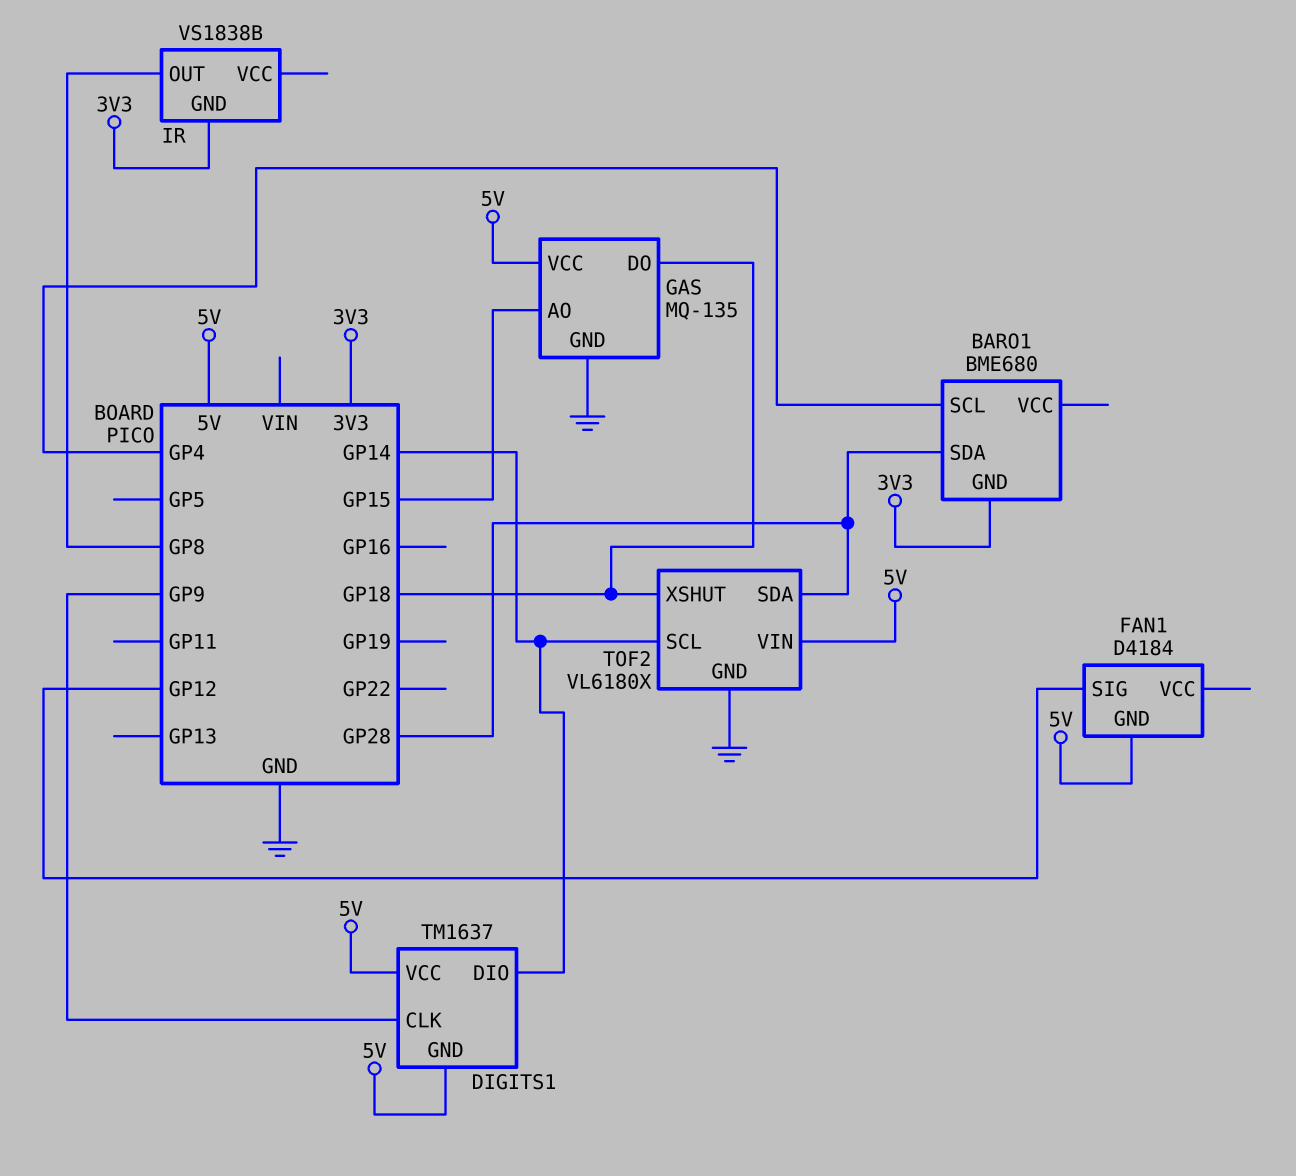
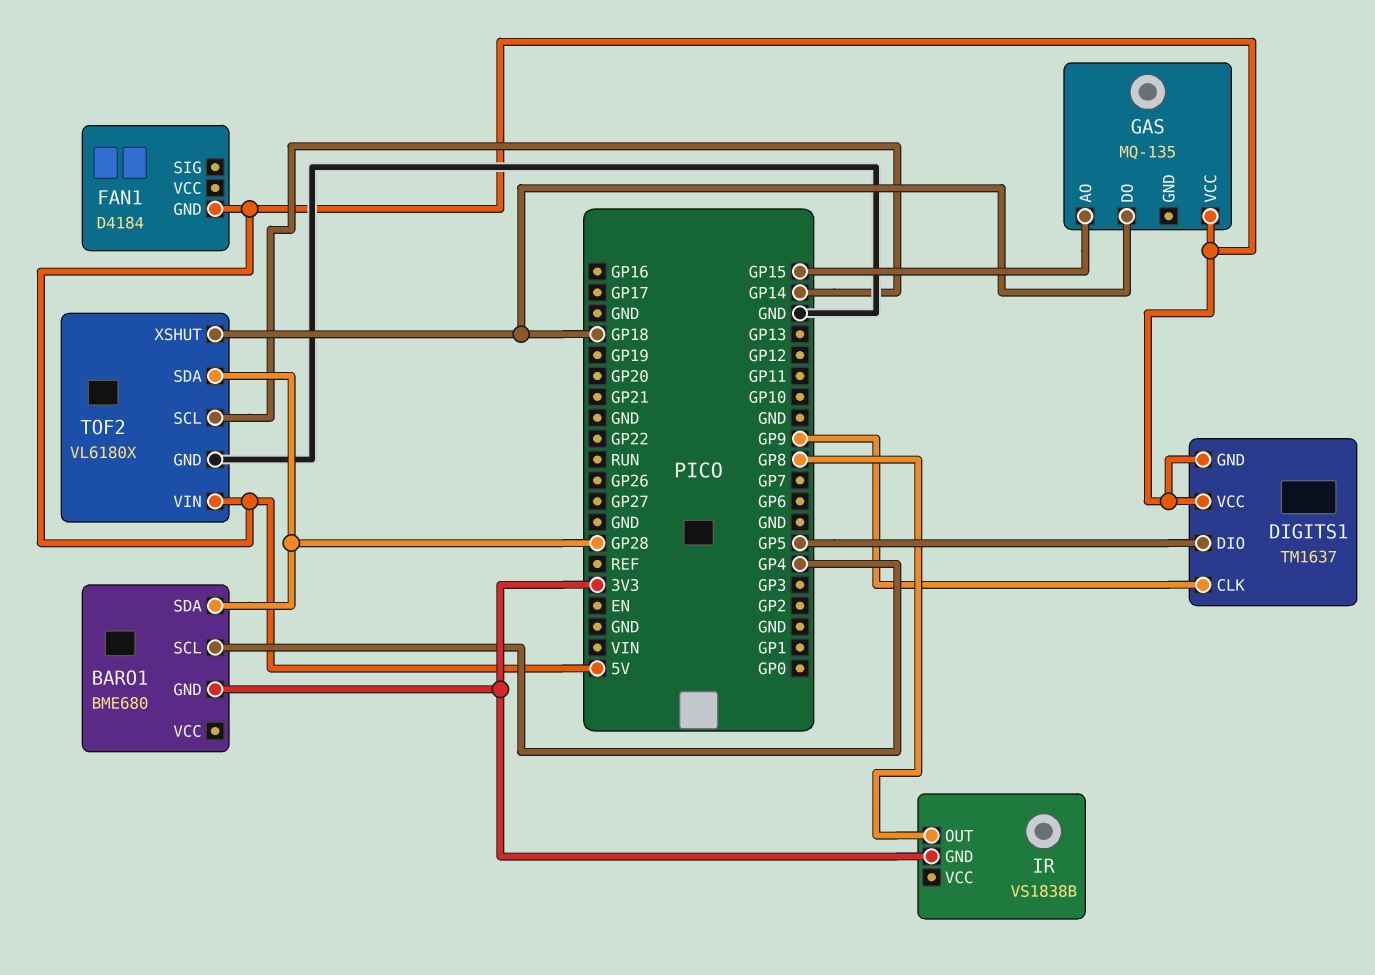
DIGITS1 pin DIO: GP14 -> GP5
FAN1 pin SIG: GP12 -> none
GAS pin GND: GND -> none

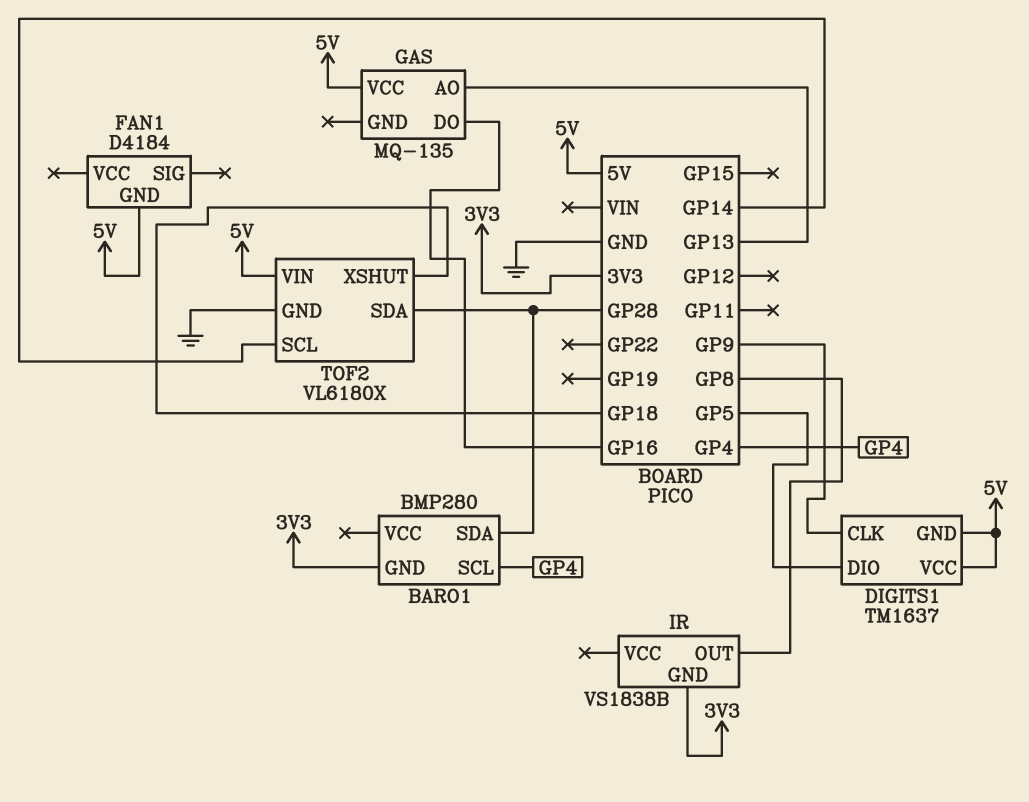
BARO1: BME680 -> BMP280
GAS pin AO: GP15 -> GP13
GAS pin DO: GP18 -> GP16

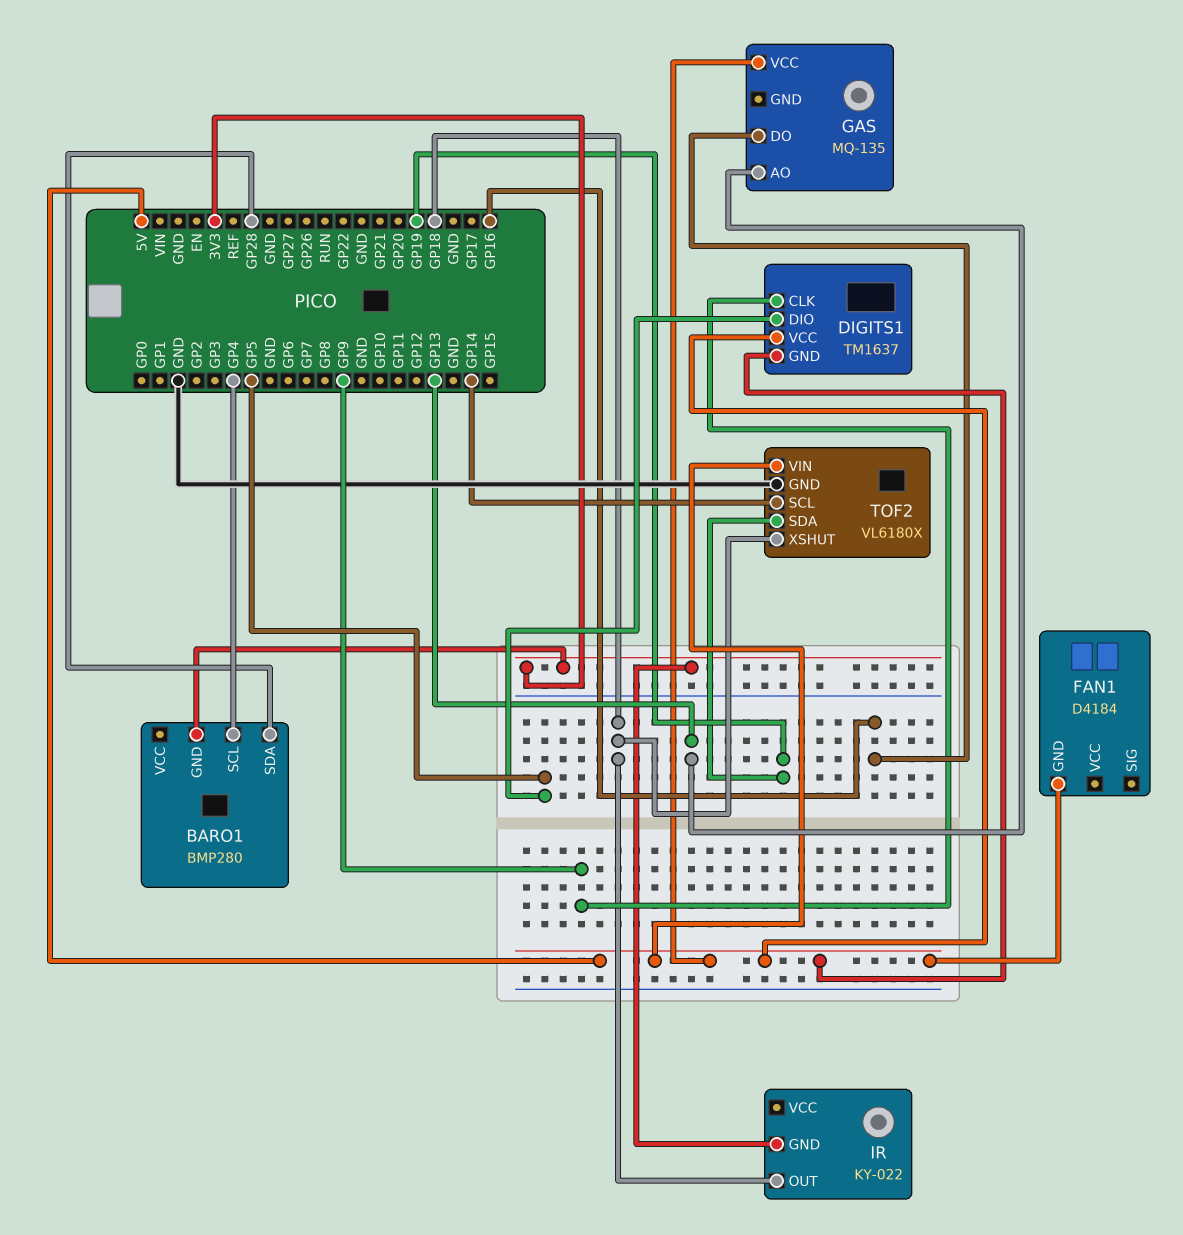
IR: VS1838B -> KY-022
IR pin OUT: GP8 -> GP18
TOF2 pin SDA: GP28 -> GP19

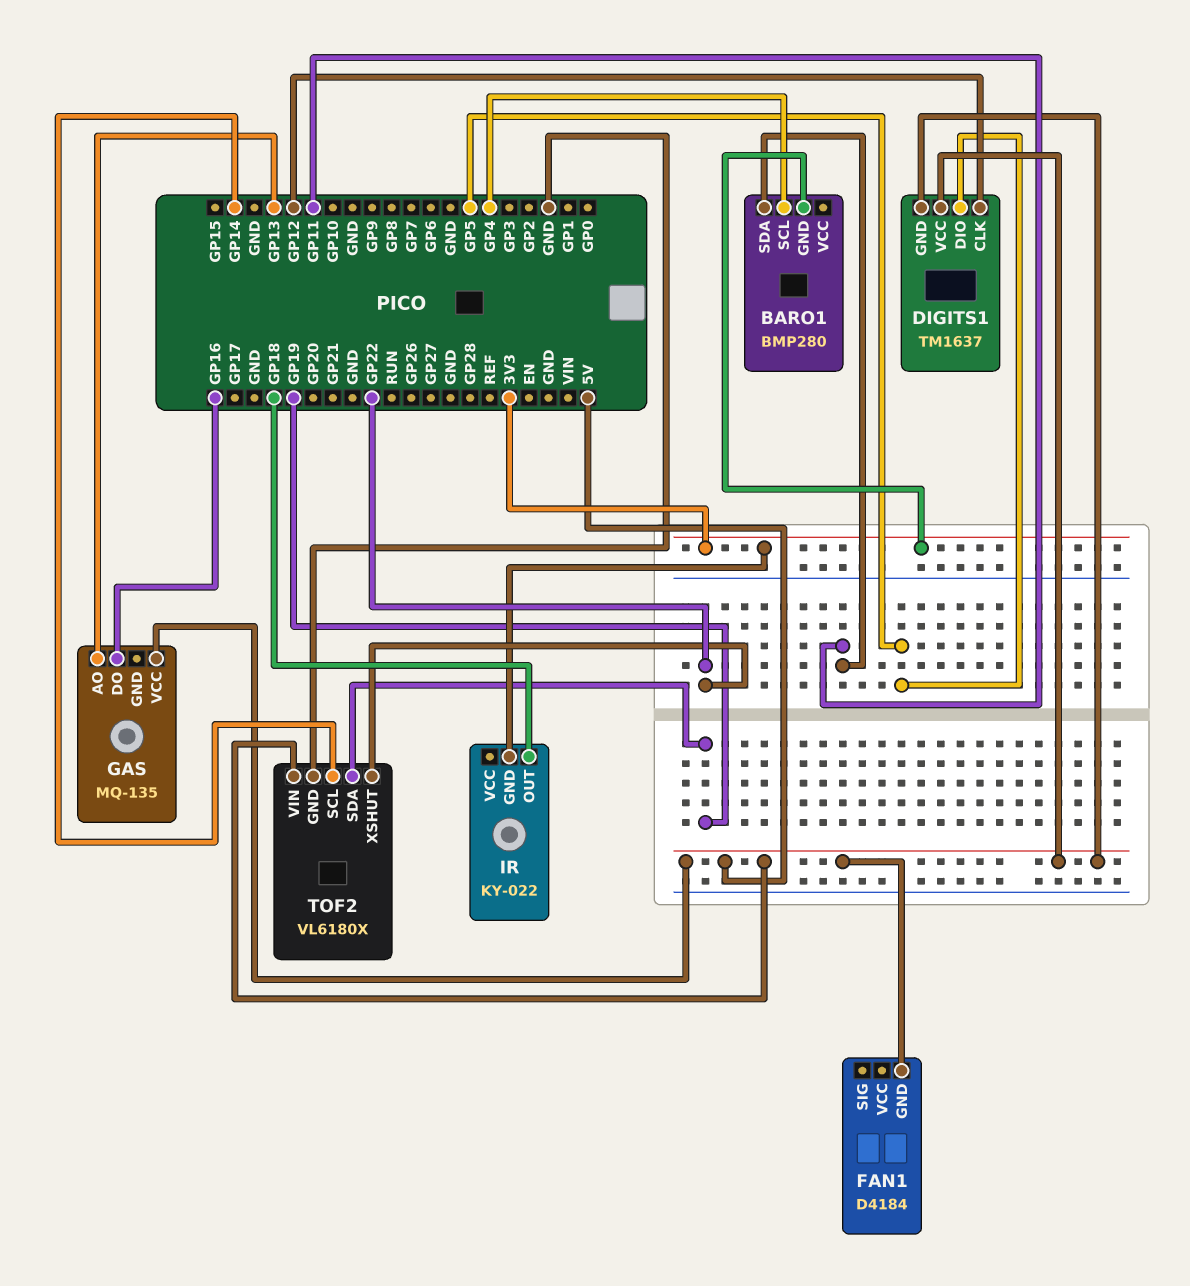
BARO1 pin SDA: GP28 -> GP11
DIGITS1 pin CLK: GP9 -> GP12
TOF2 pin XSHUT: GP18 -> GP22

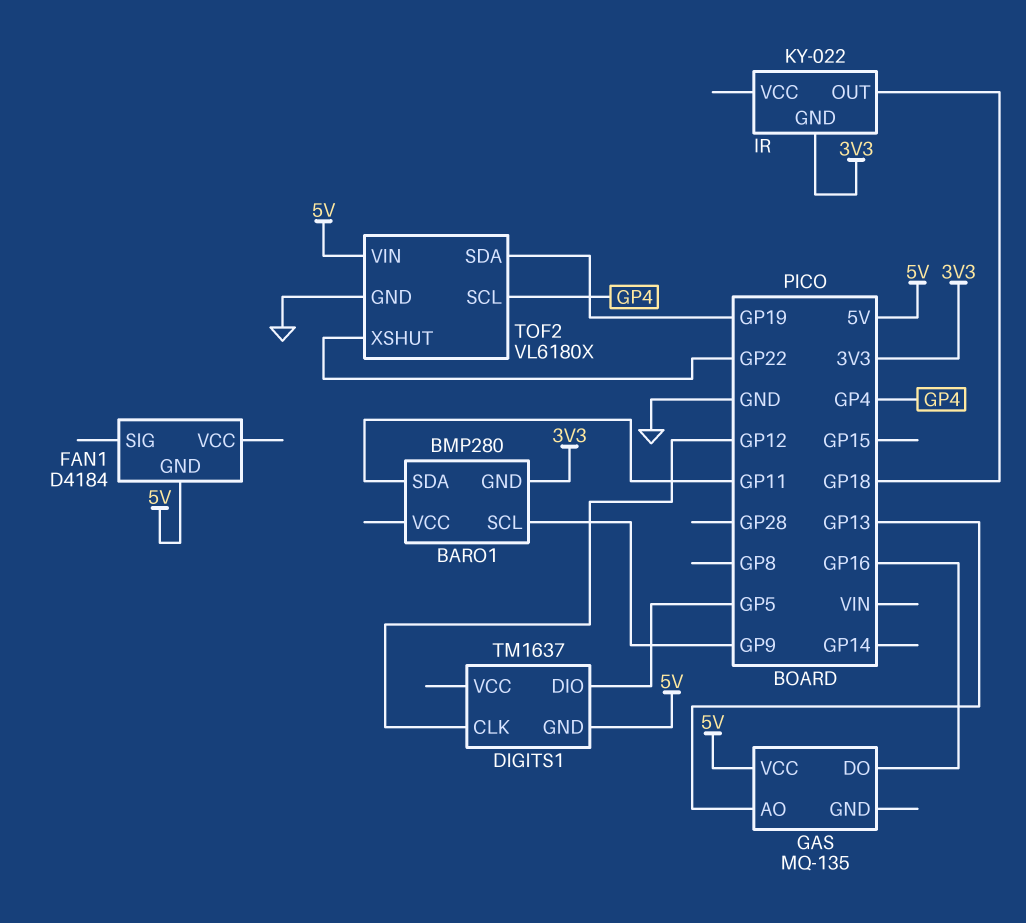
BARO1 pin SCL: GP4 -> GP9
DIGITS1 pin VCC: 5V -> none
TOF2 pin SCL: GP14 -> GP4

